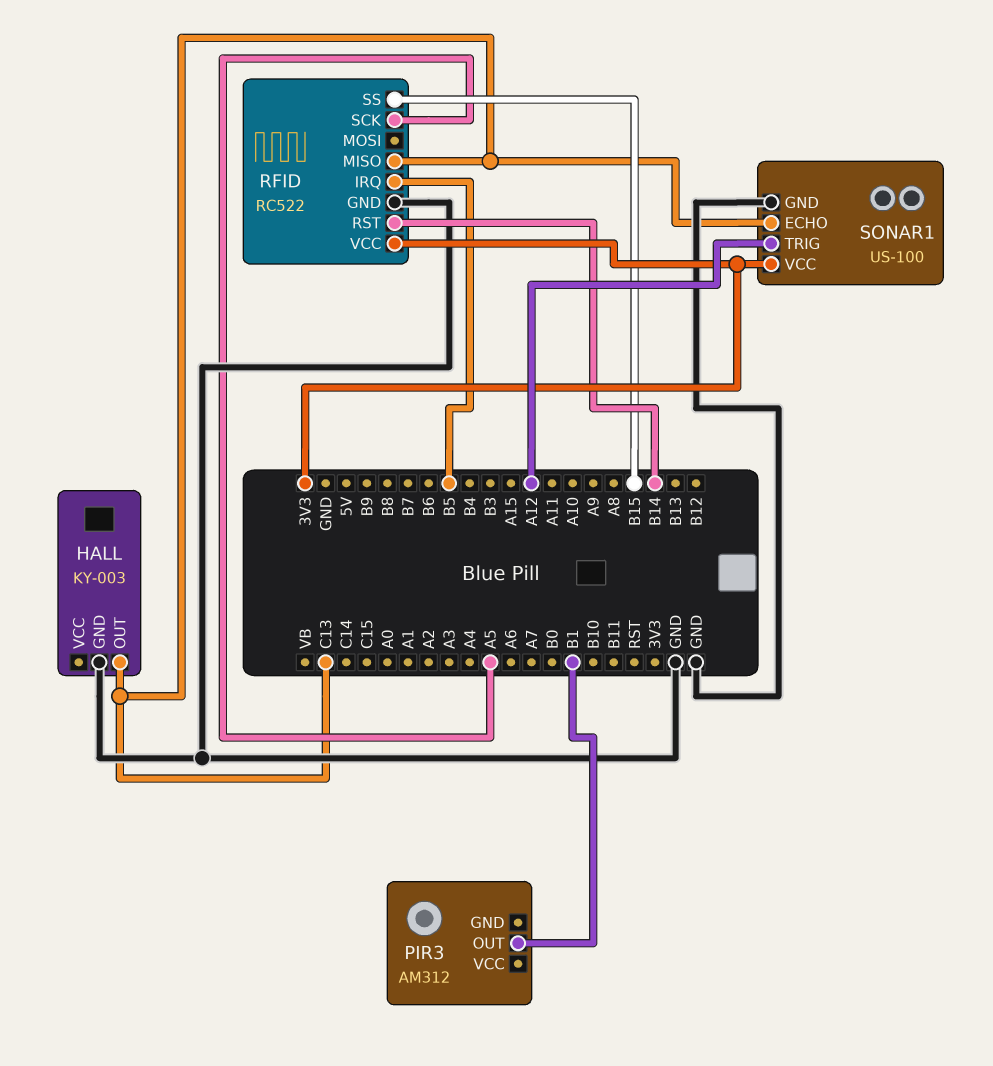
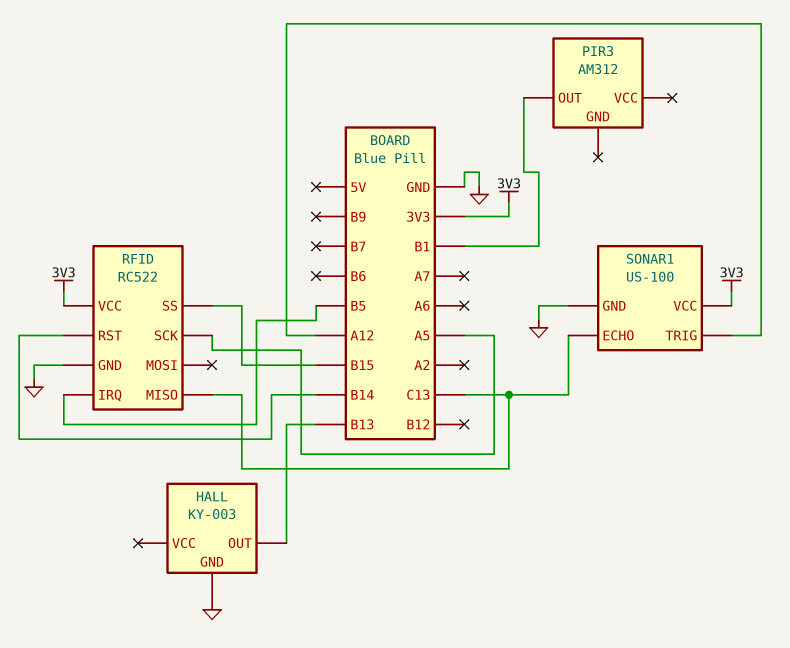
HALL pin OUT: C13 -> B13

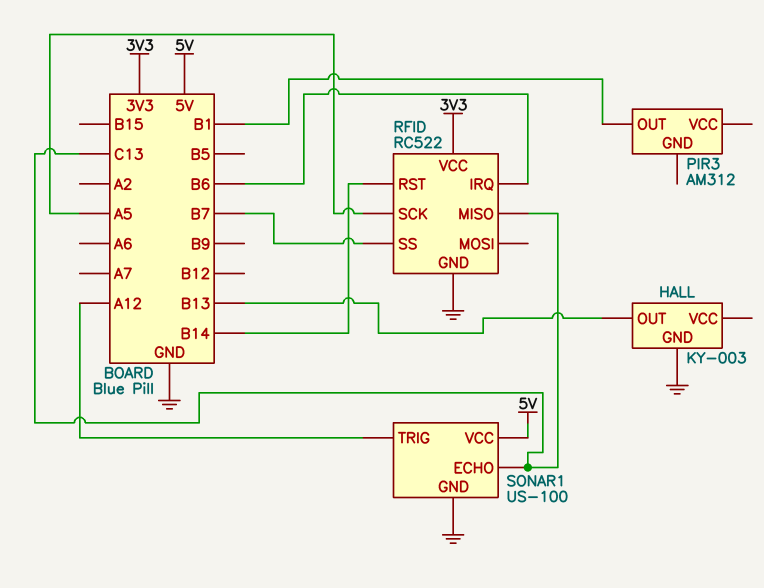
RFID pin IRQ: B5 -> B6
RFID pin SS: B15 -> B7
SONAR1 pin VCC: 3V3 -> 5V

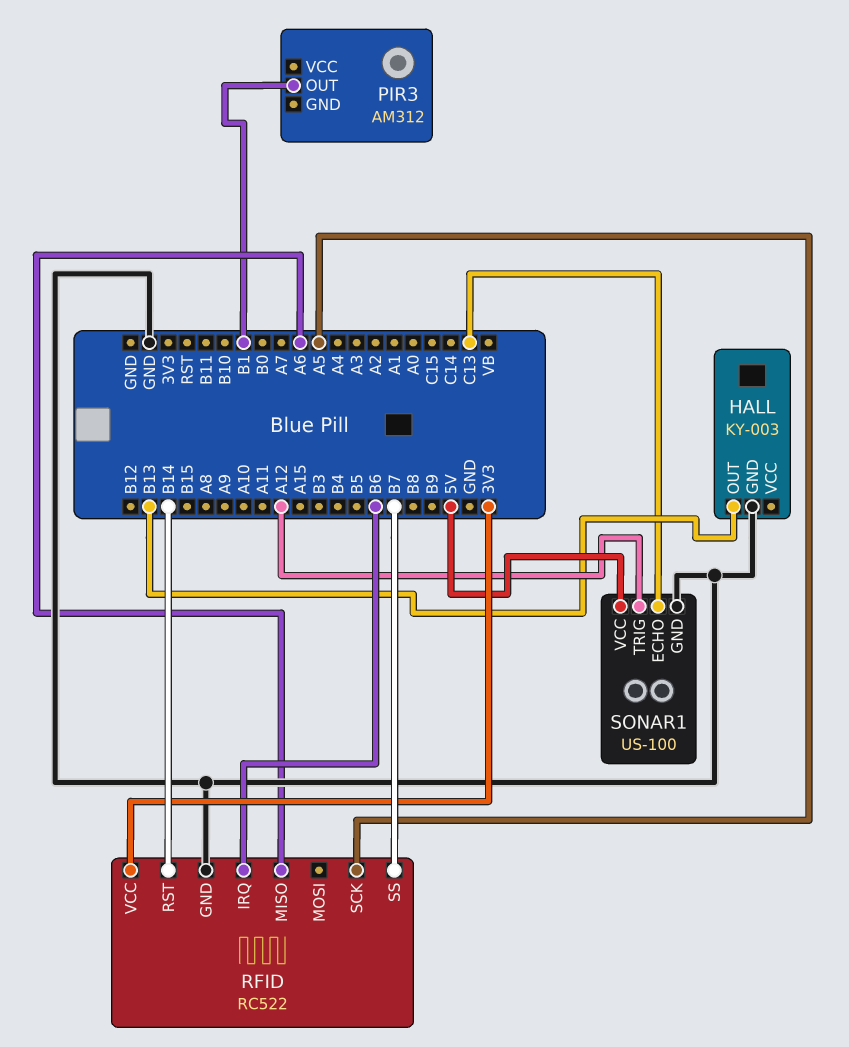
RFID pin MISO: C13 -> A6

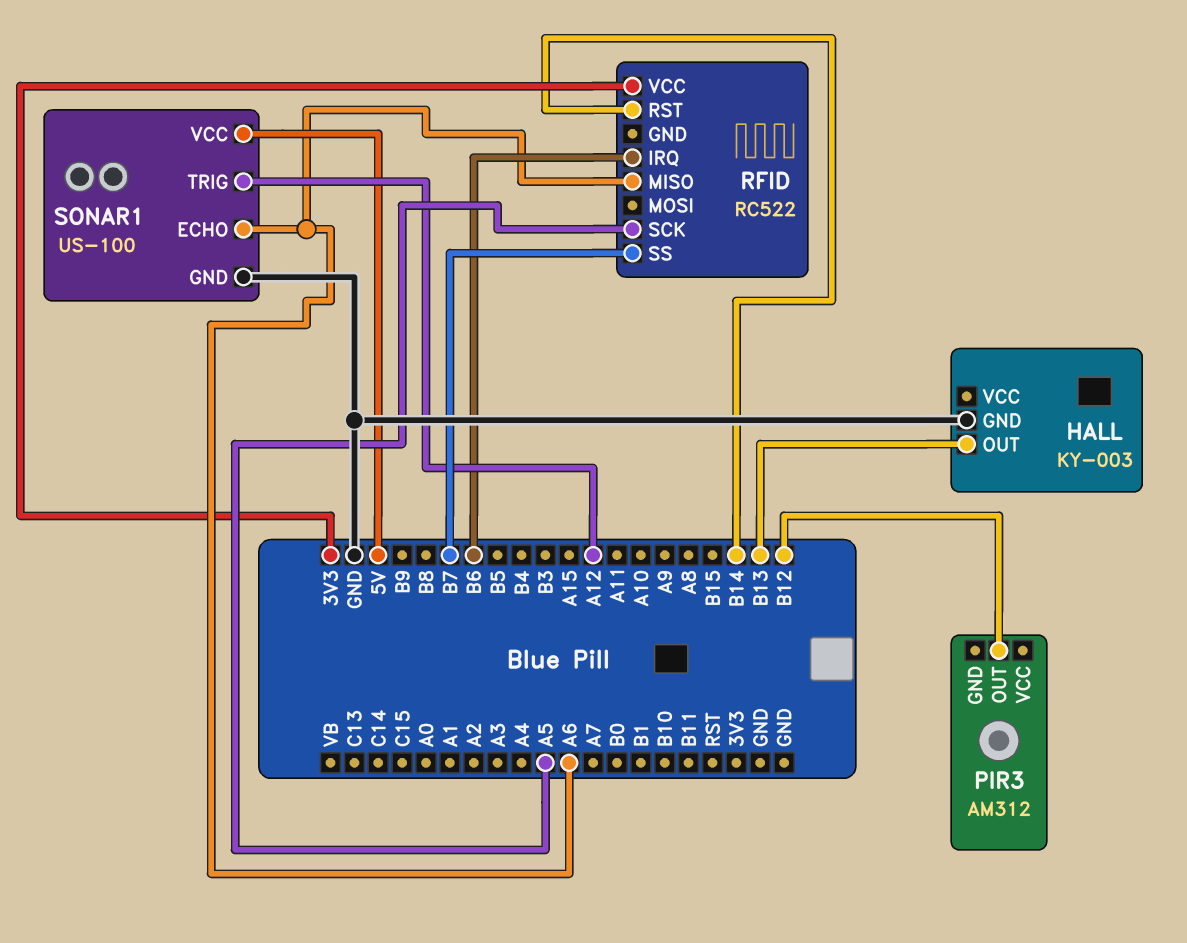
PIR3 pin OUT: B1 -> B12
RFID pin GND: GND -> none
SONAR1 pin ECHO: C13 -> A6

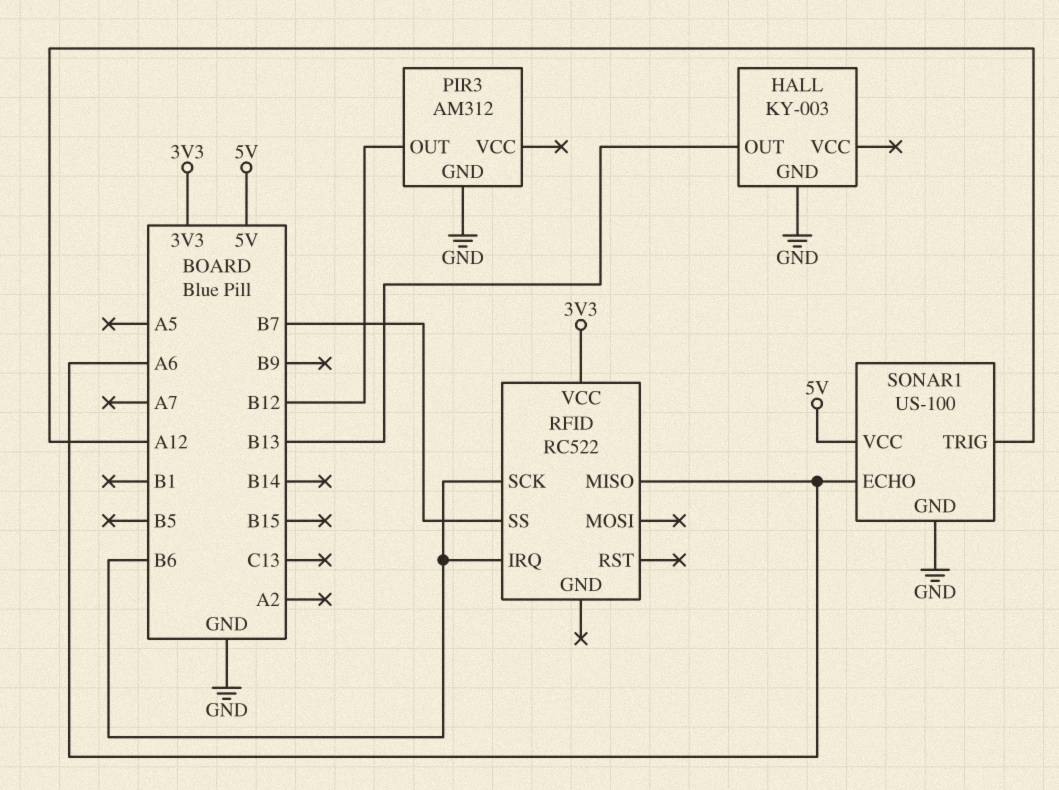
PIR3 pin GND: none -> GND
RFID pin RST: B14 -> none
RFID pin SCK: A5 -> B6

